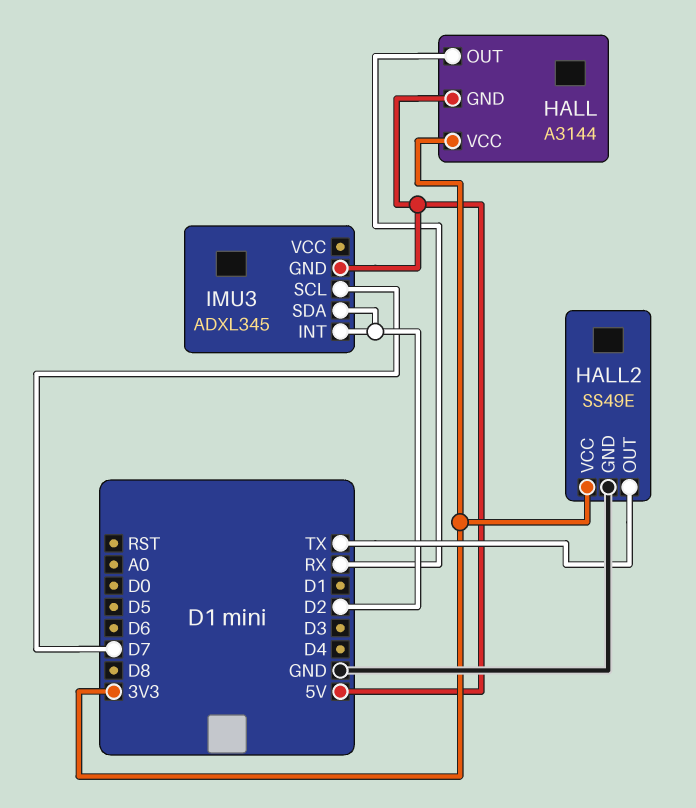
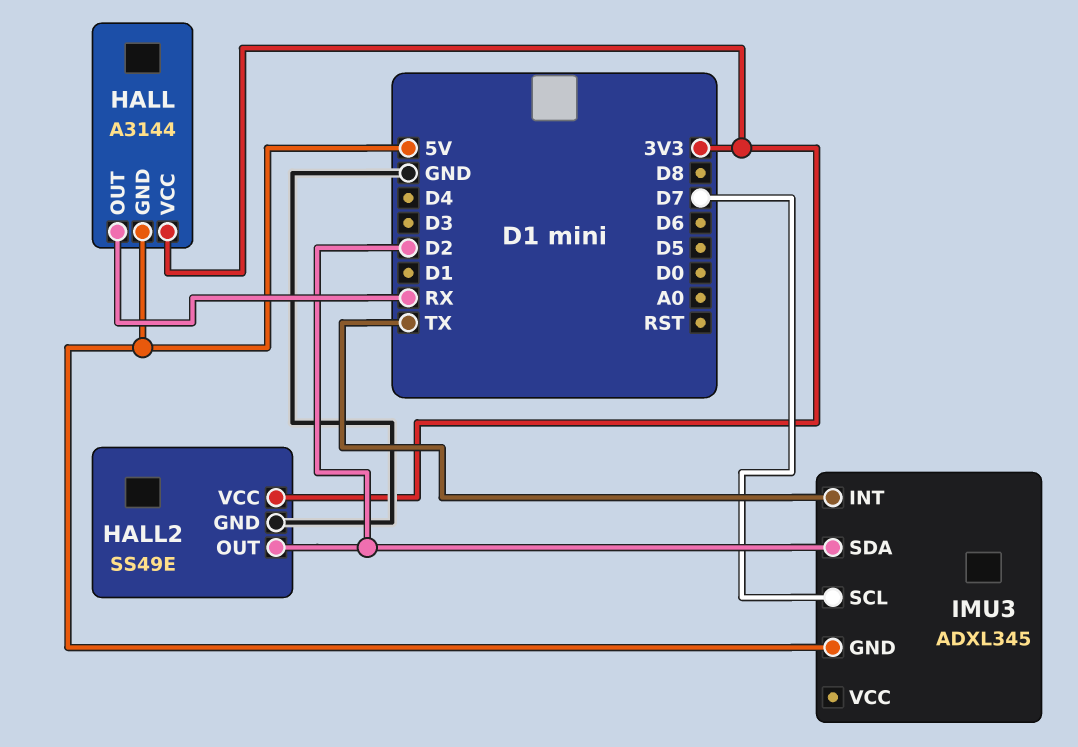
HALL2 pin OUT: TX -> D2
IMU3 pin INT: D2 -> TX

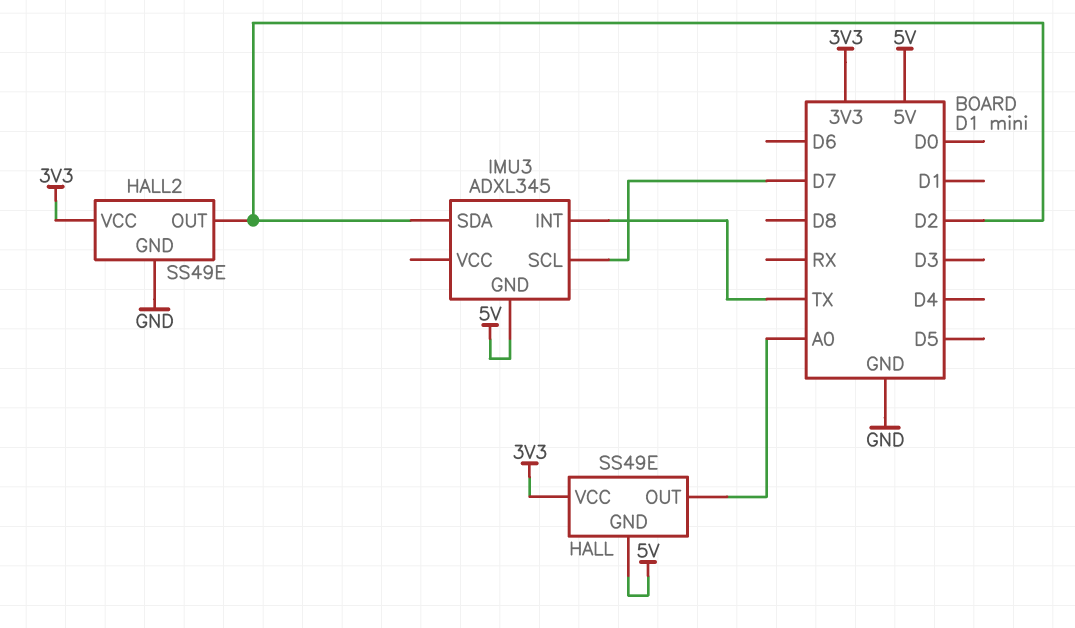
HALL: A3144 -> SS49E
HALL pin OUT: RX -> A0

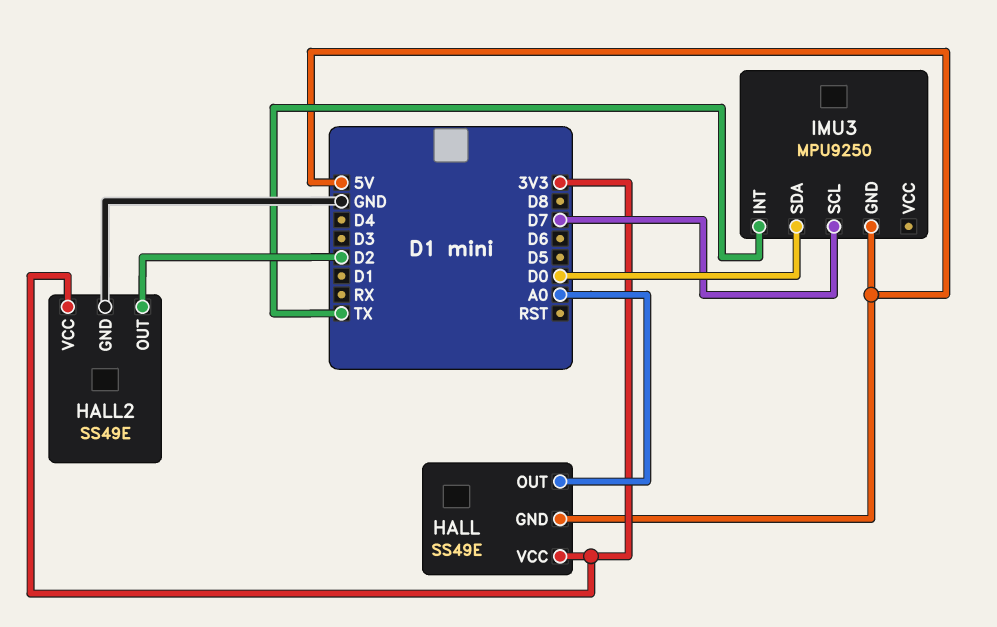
IMU3: ADXL345 -> MPU9250
IMU3 pin SDA: D2 -> D0

